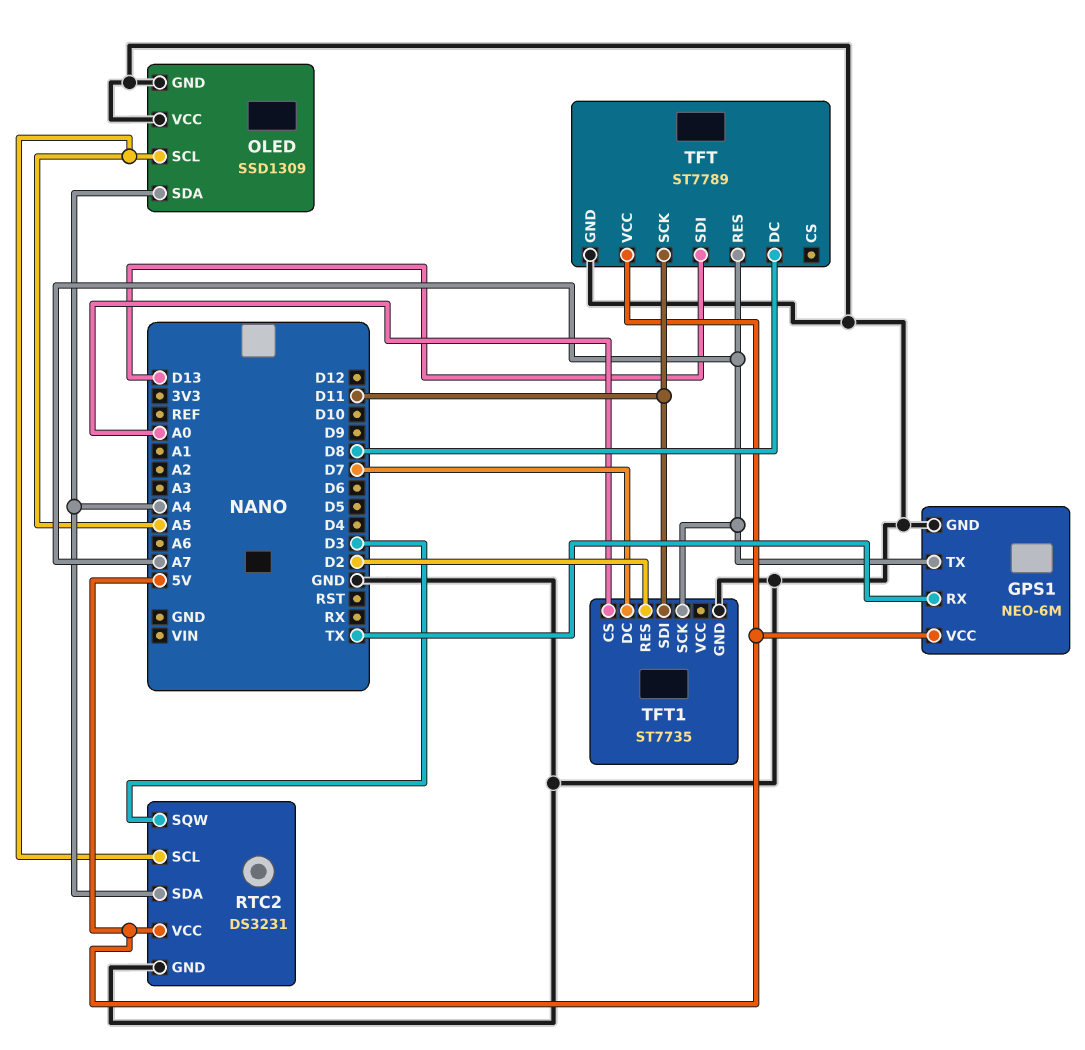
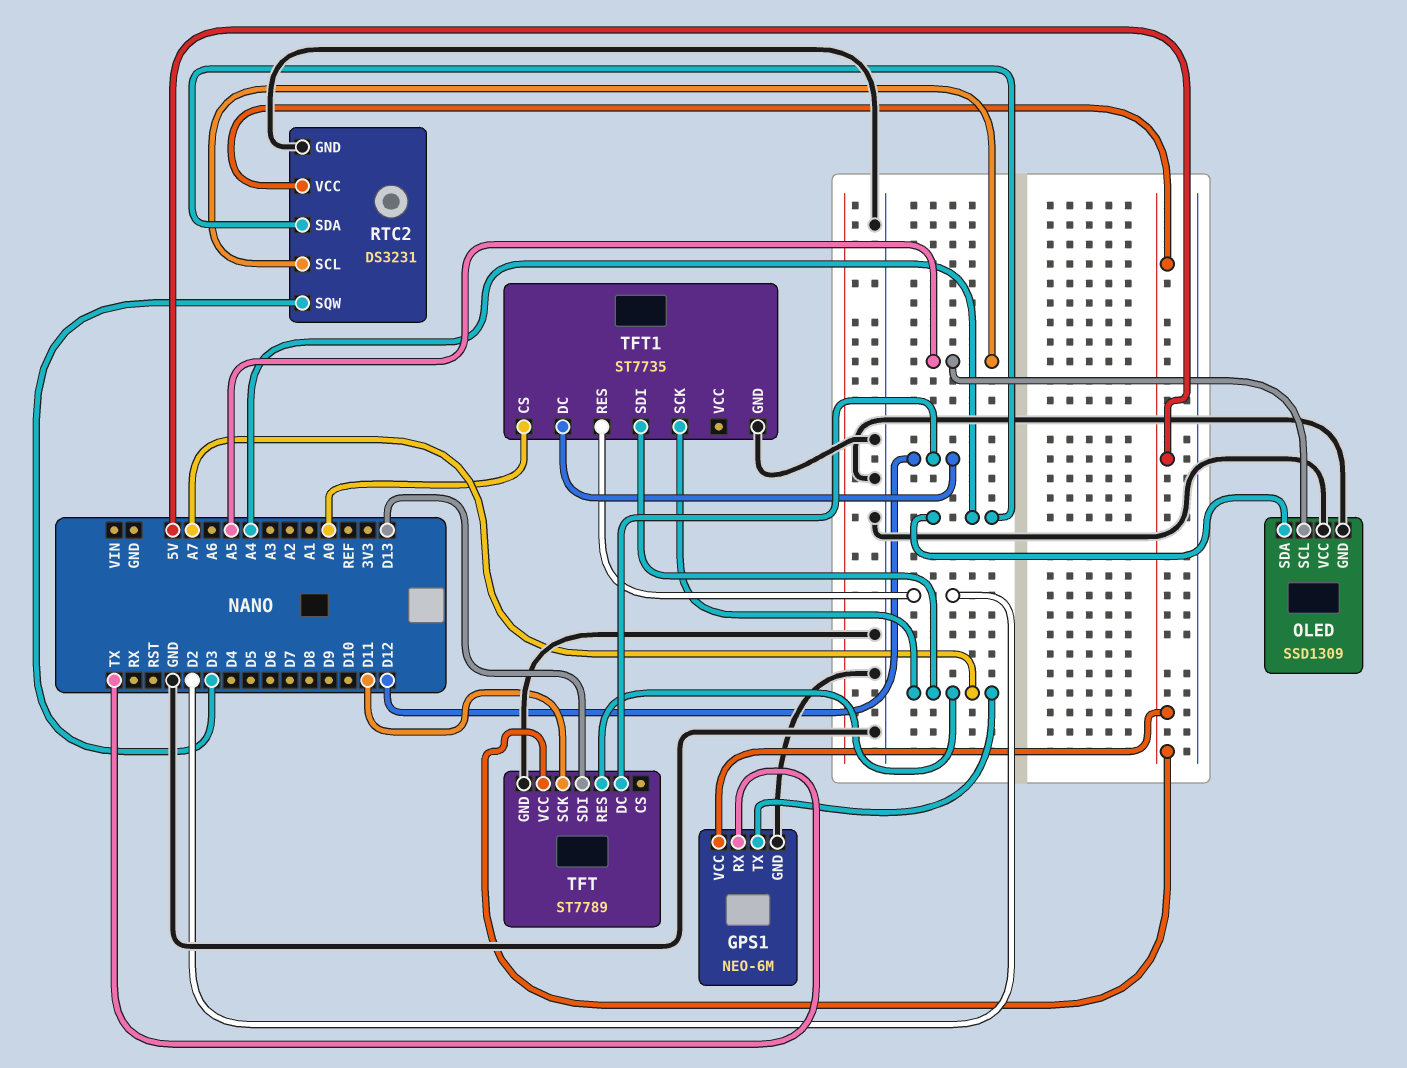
TFT pin DC: D8 -> D12
TFT1 pin DC: D7 -> D12
TFT1 pin SDI: D11 -> A7

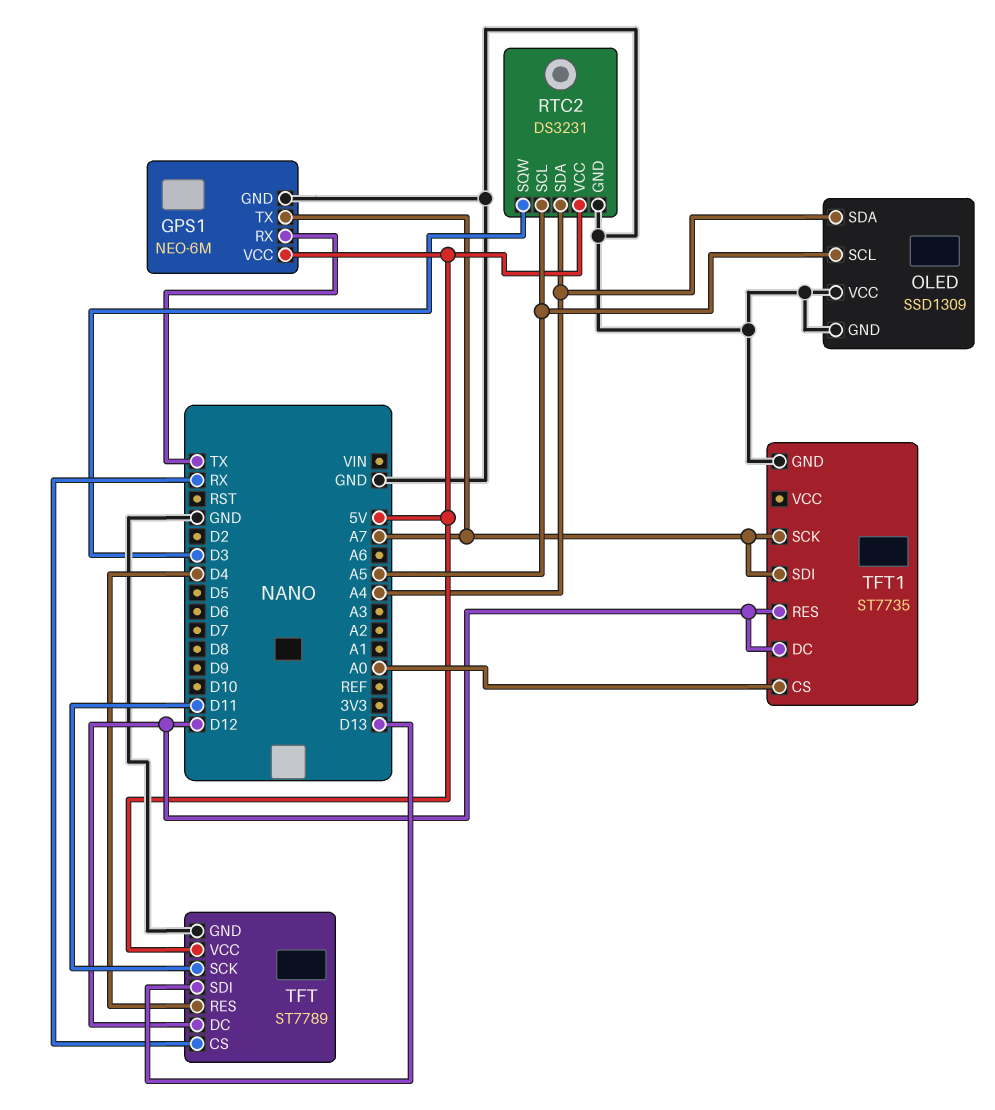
TFT pin CS: none -> RX
TFT pin RES: A7 -> D4
TFT1 pin RES: D2 -> D12

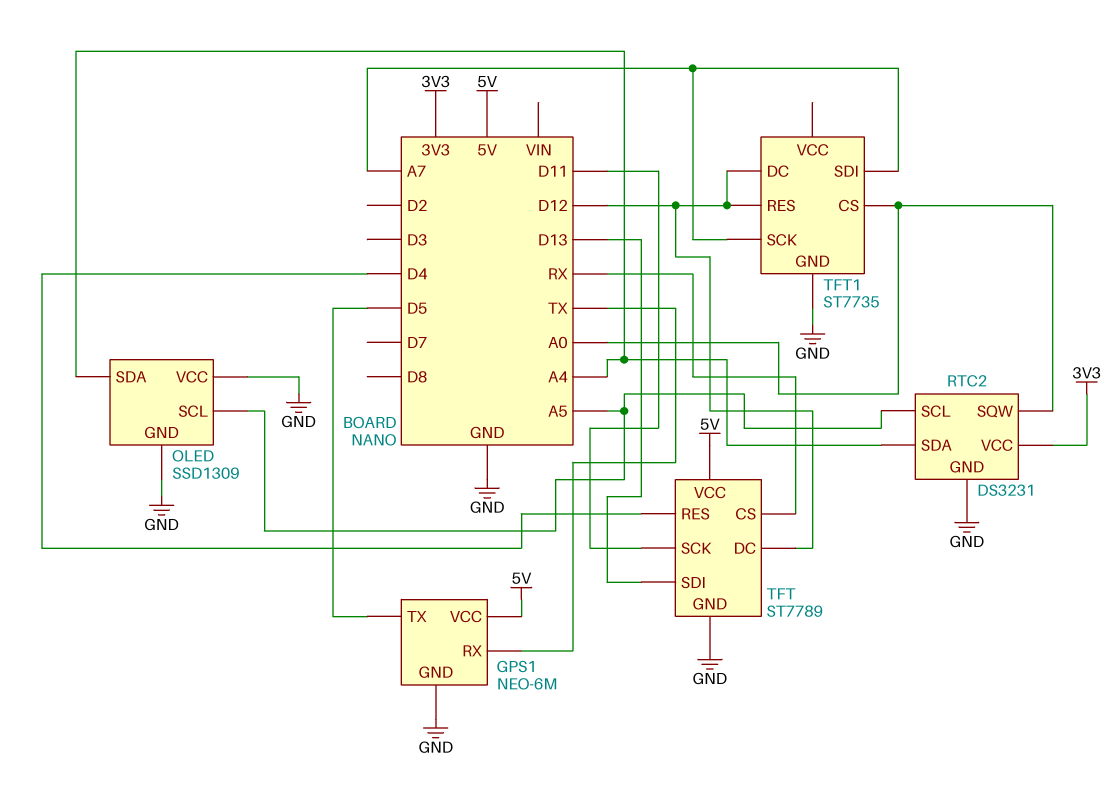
GPS1 pin TX: A7 -> D5
RTC2 pin SQW: D3 -> A0
RTC2 pin VCC: 5V -> 3V3

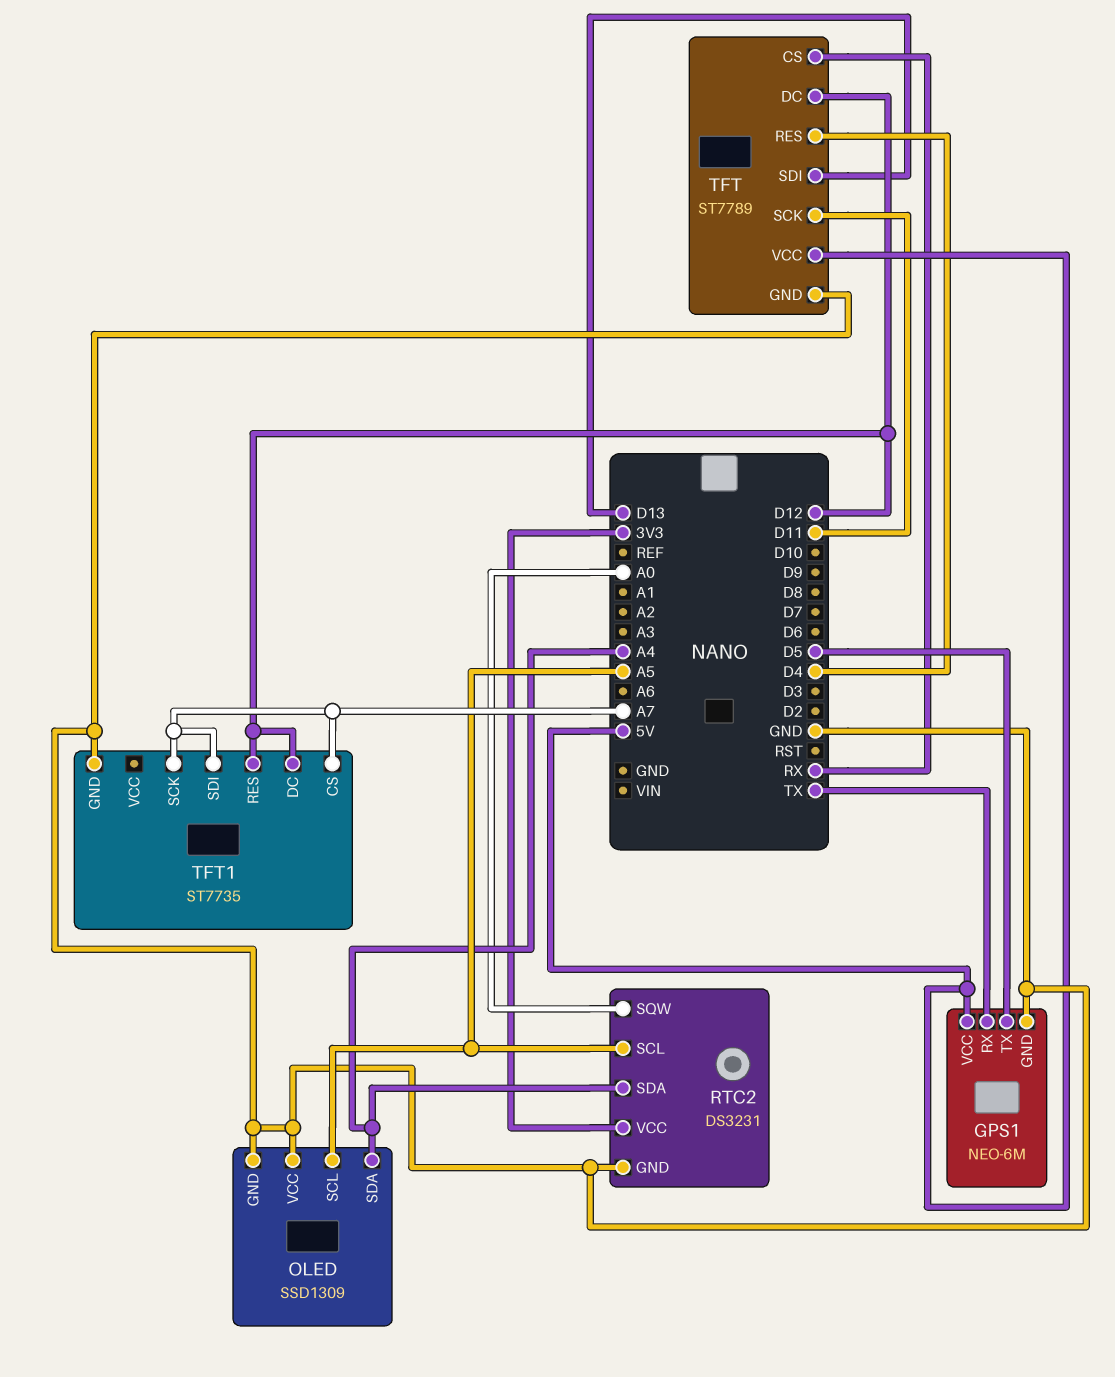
TFT1 pin CS: A0 -> A7

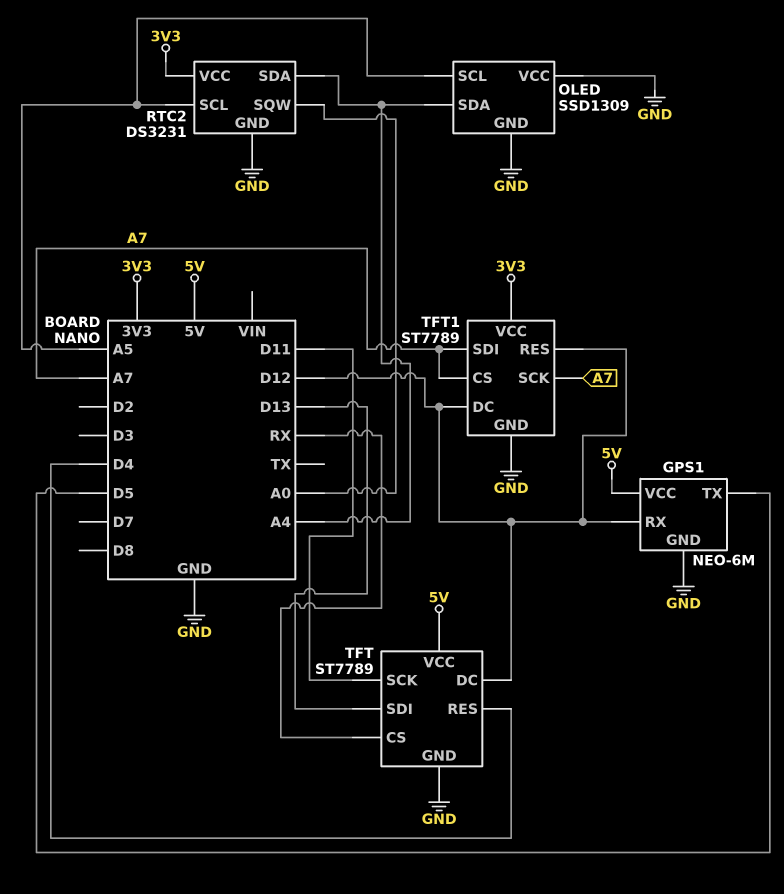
GPS1 pin RX: TX -> D12
TFT1: ST7735 -> ST7789
TFT1 pin VCC: none -> 3V3

